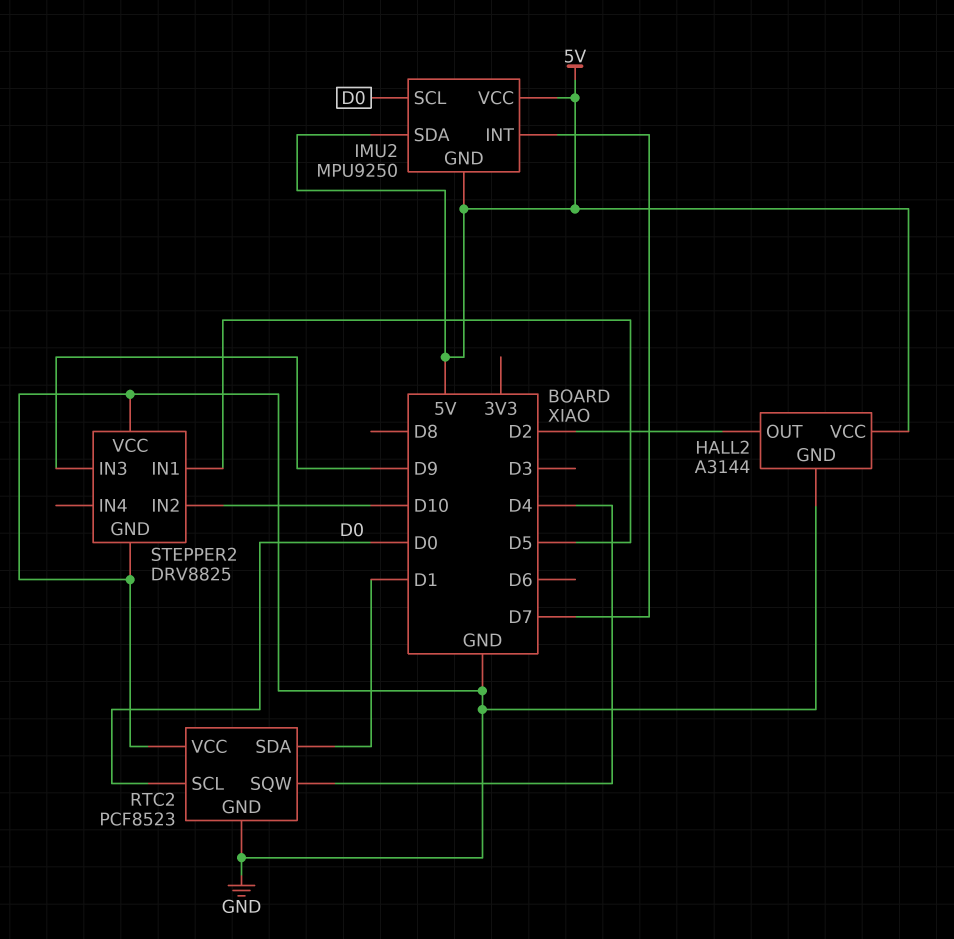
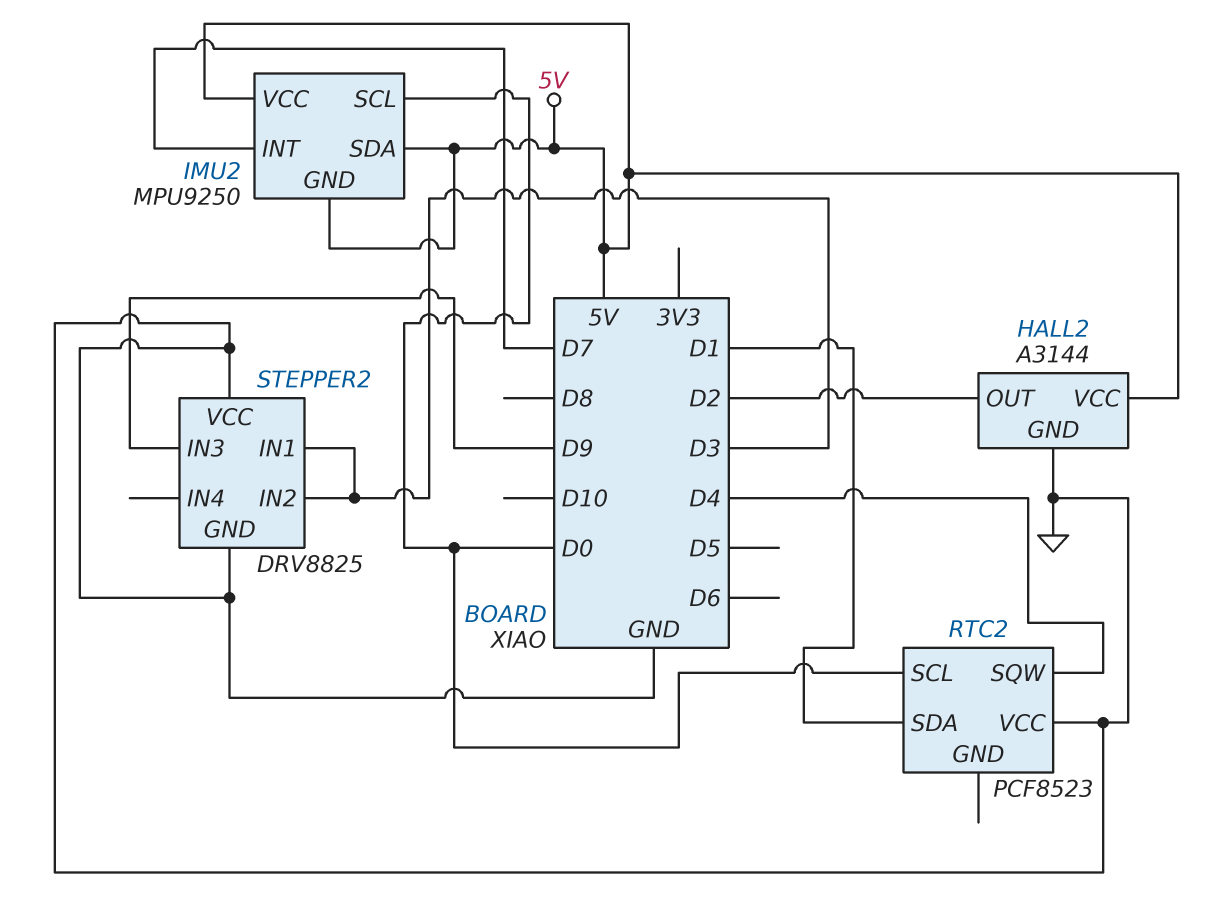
RTC2 pin GND: GND -> none
STEPPER2 pin IN1: D5 -> D3
STEPPER2 pin IN2: D10 -> D3

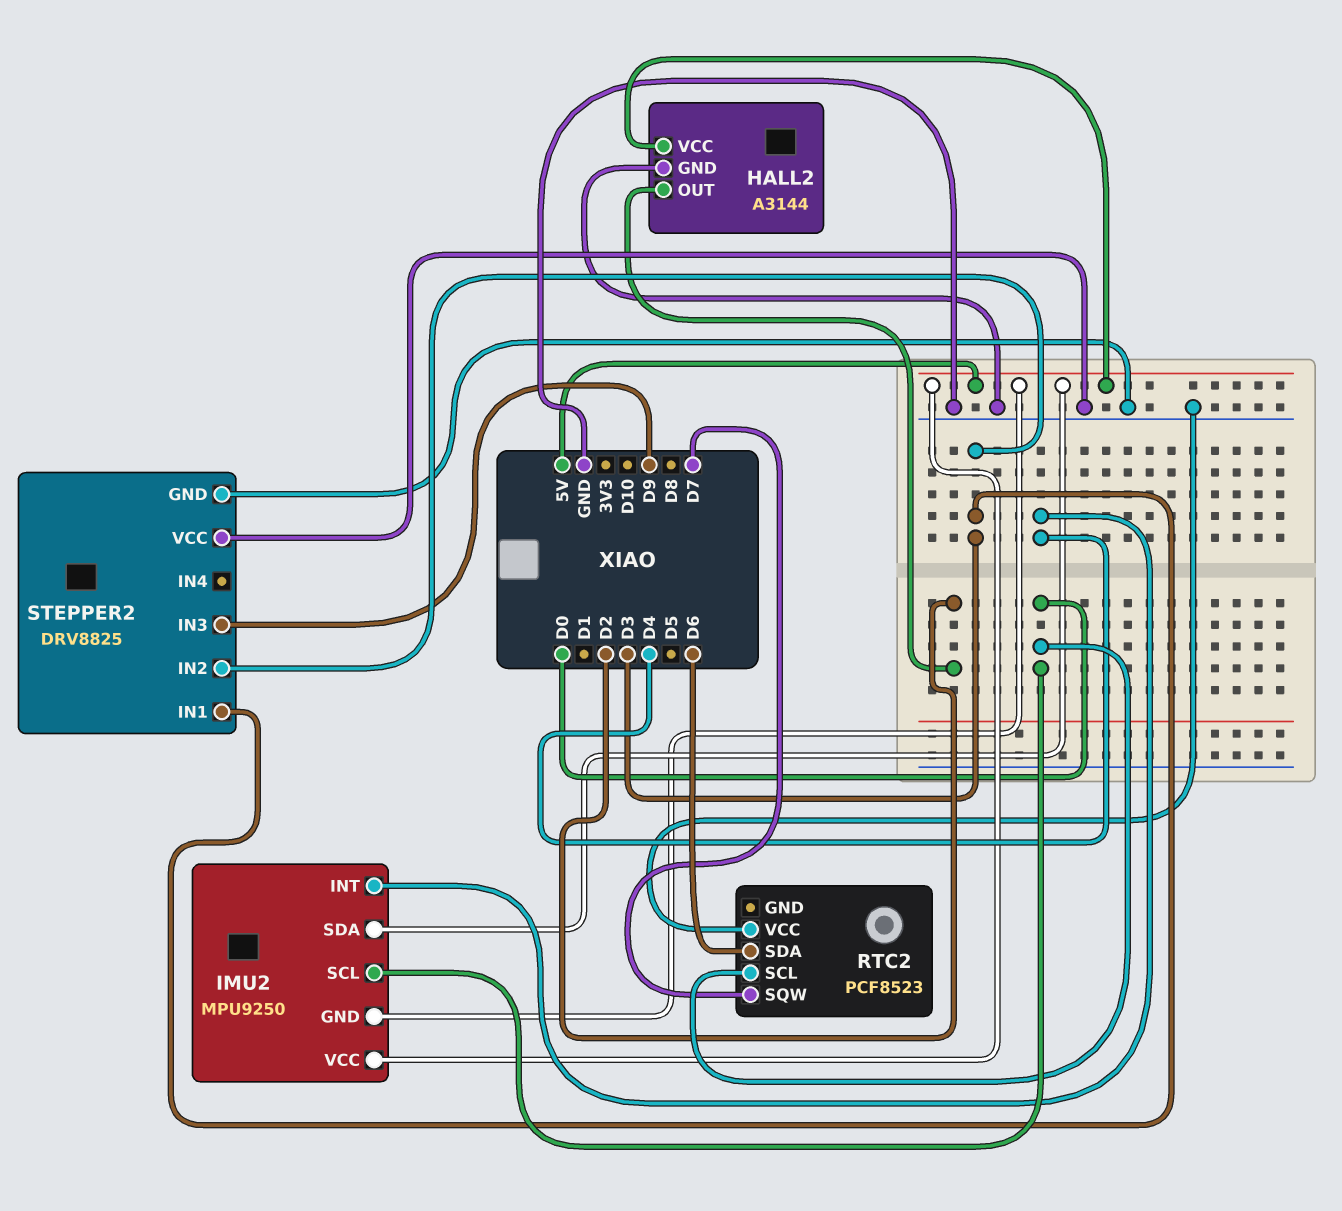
IMU2 pin INT: D7 -> D4
RTC2 pin SDA: D1 -> D6
RTC2 pin SQW: D4 -> D7

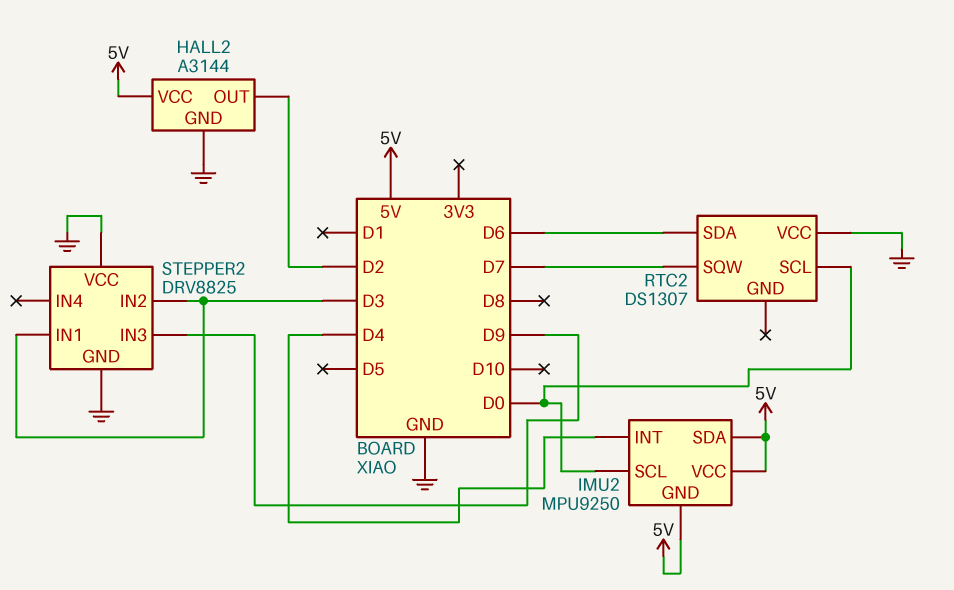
RTC2: PCF8523 -> DS1307

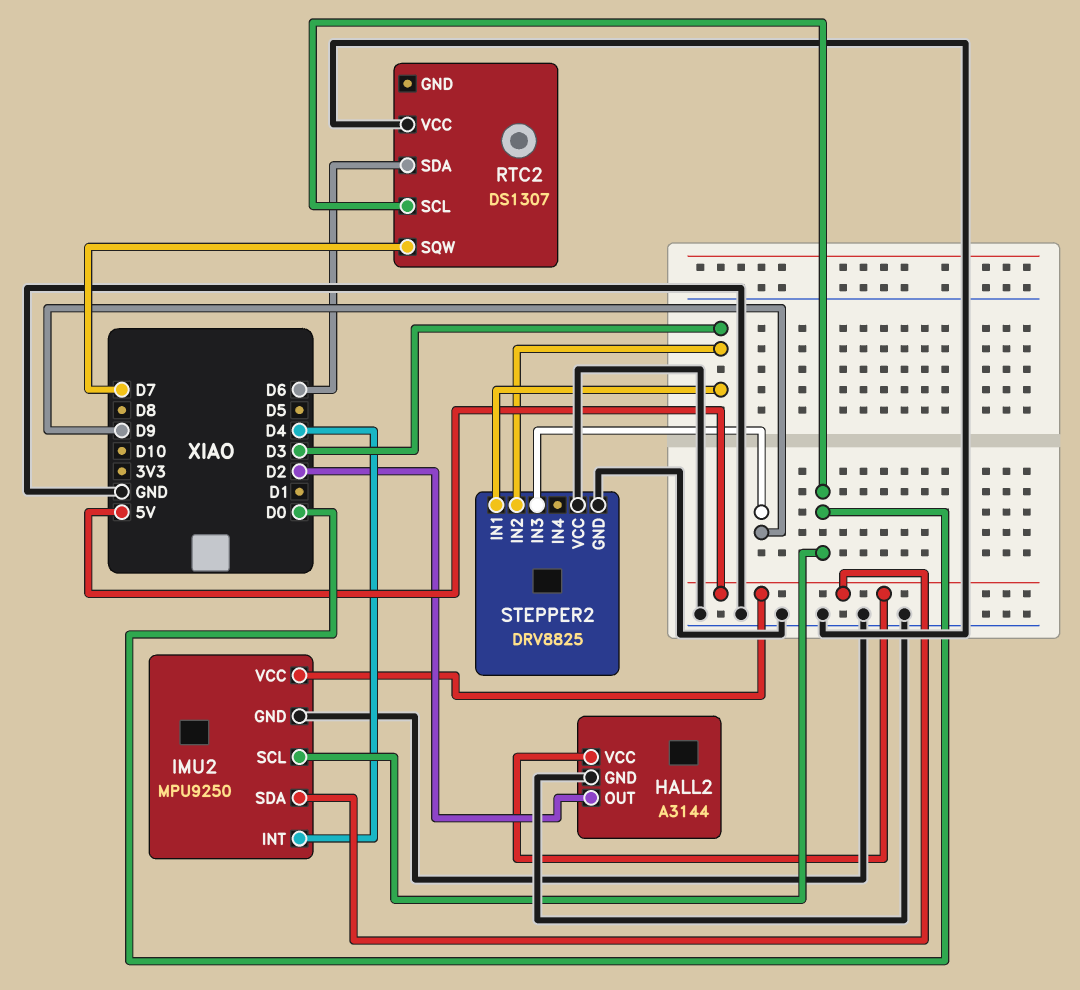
IMU2 pin GND: 5V -> GND

